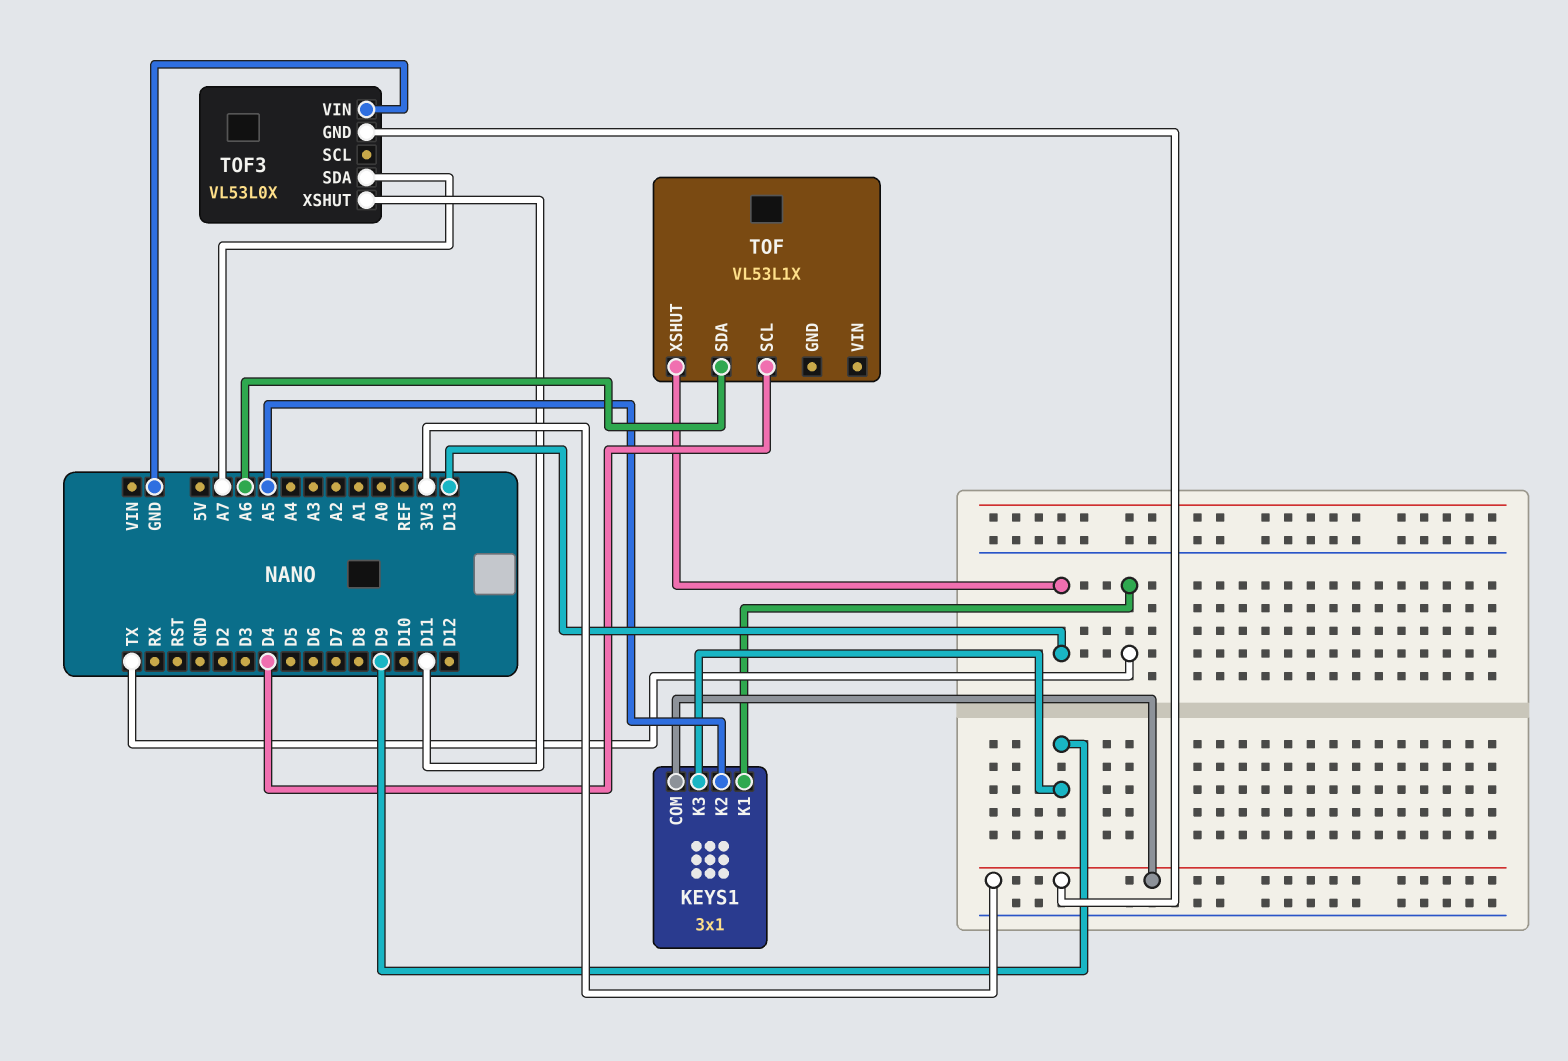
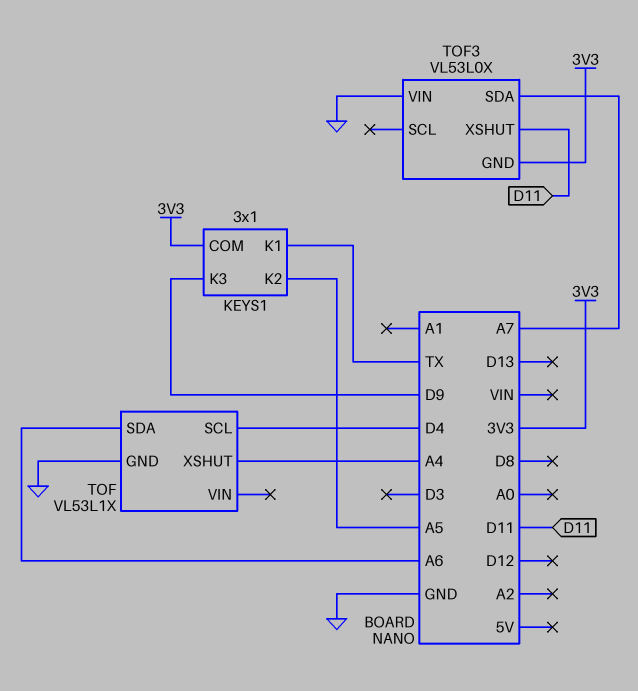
TOF pin GND: none -> GND
TOF pin XSHUT: D13 -> A4

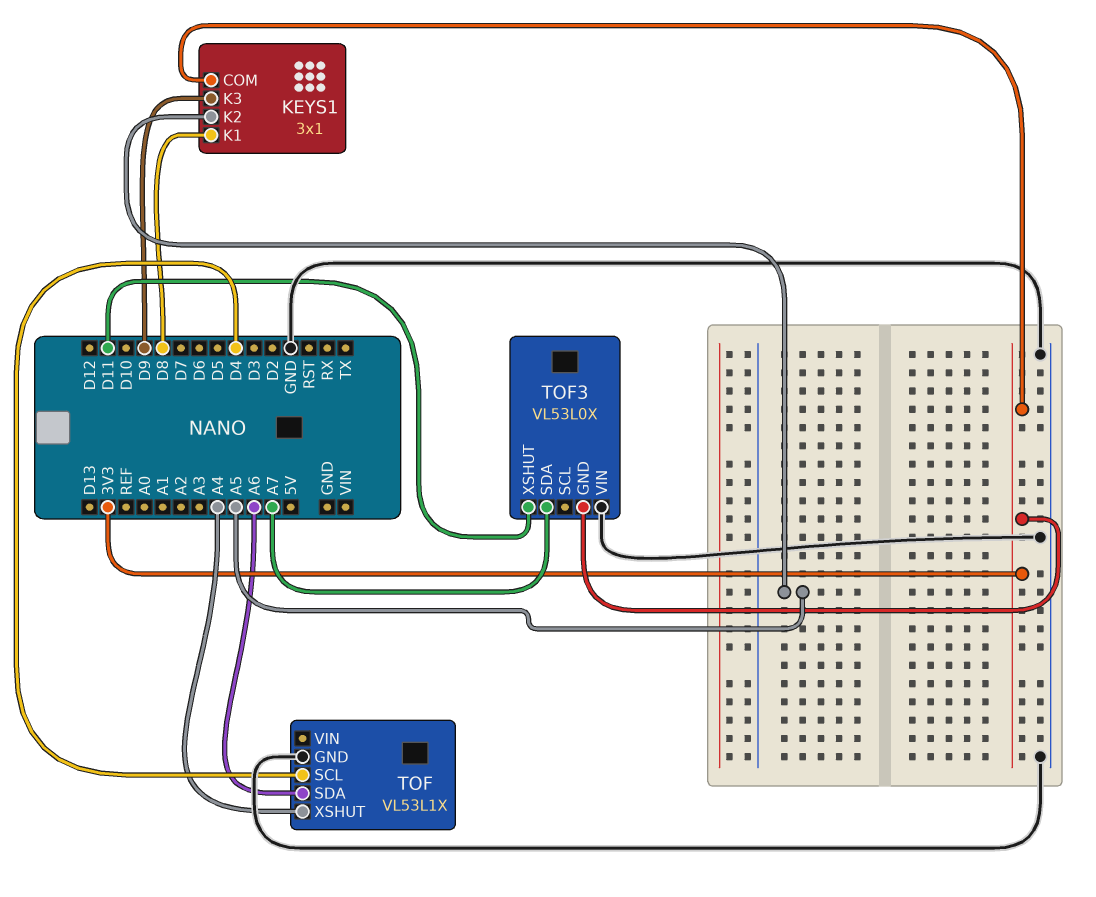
KEYS1 pin K1: TX -> D8

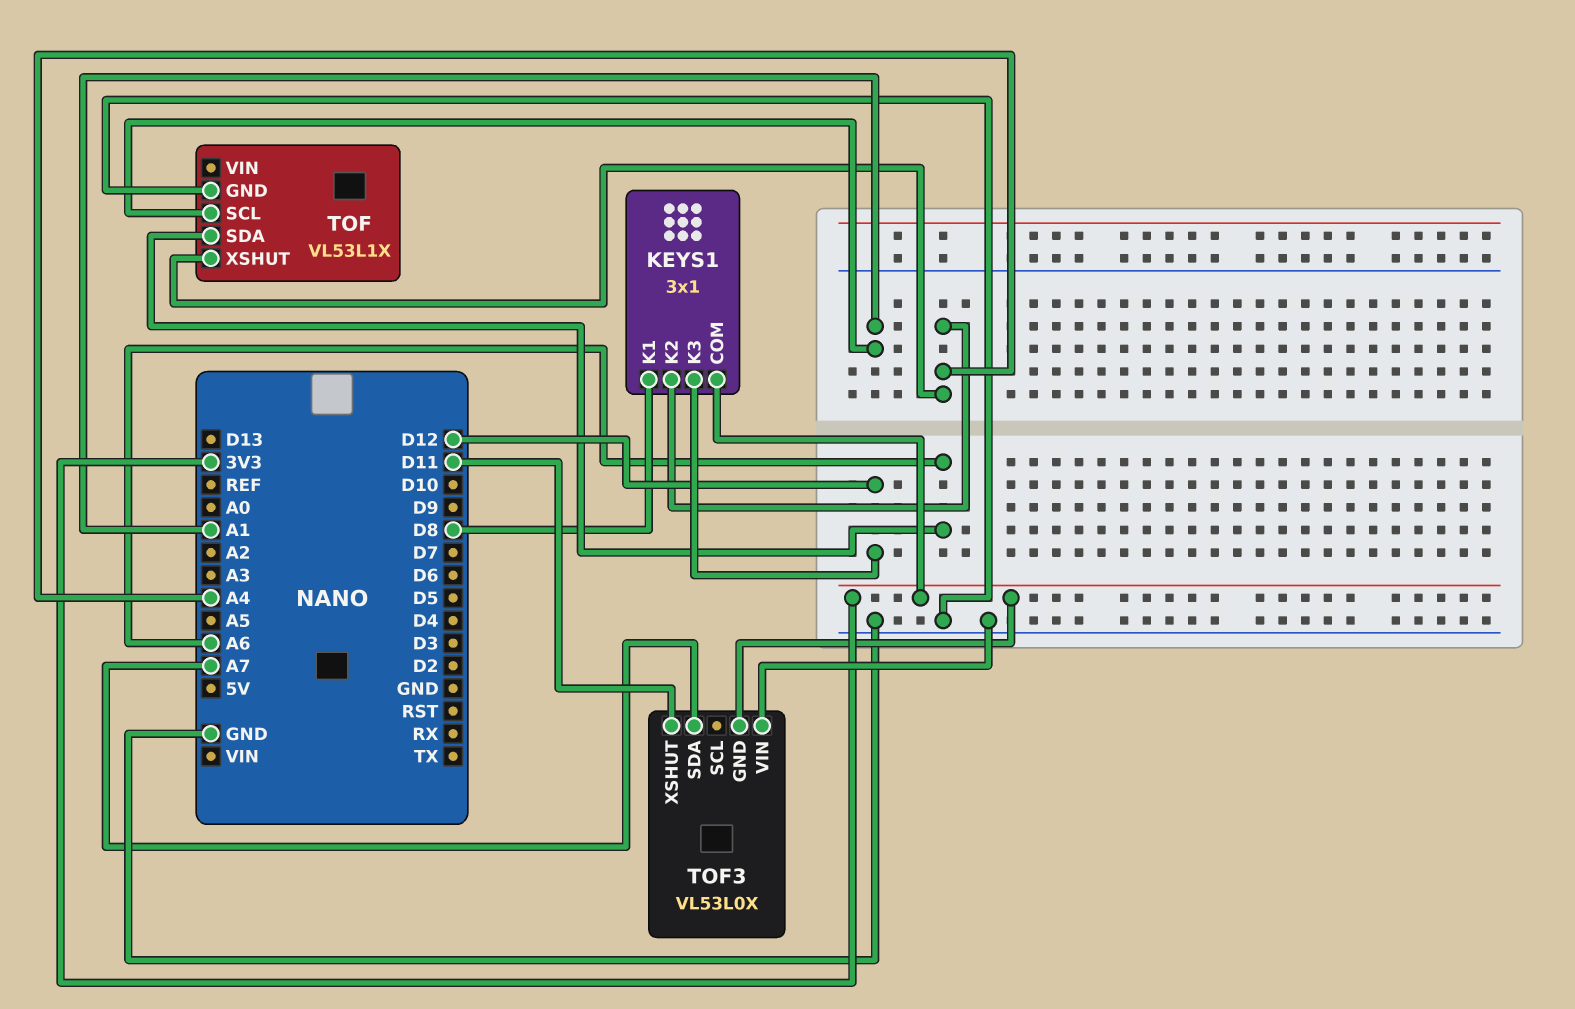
KEYS1 pin K2: A5 -> A4
KEYS1 pin K3: D9 -> D12
TOF pin SCL: D4 -> A1

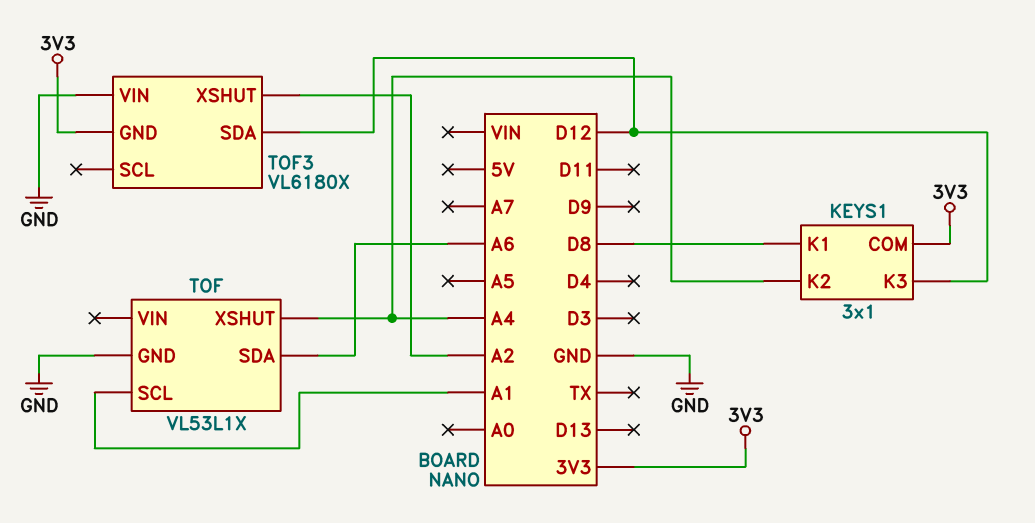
TOF3: VL53L0X -> VL6180X
TOF3 pin SDA: A7 -> D12
TOF3 pin XSHUT: D11 -> A2

